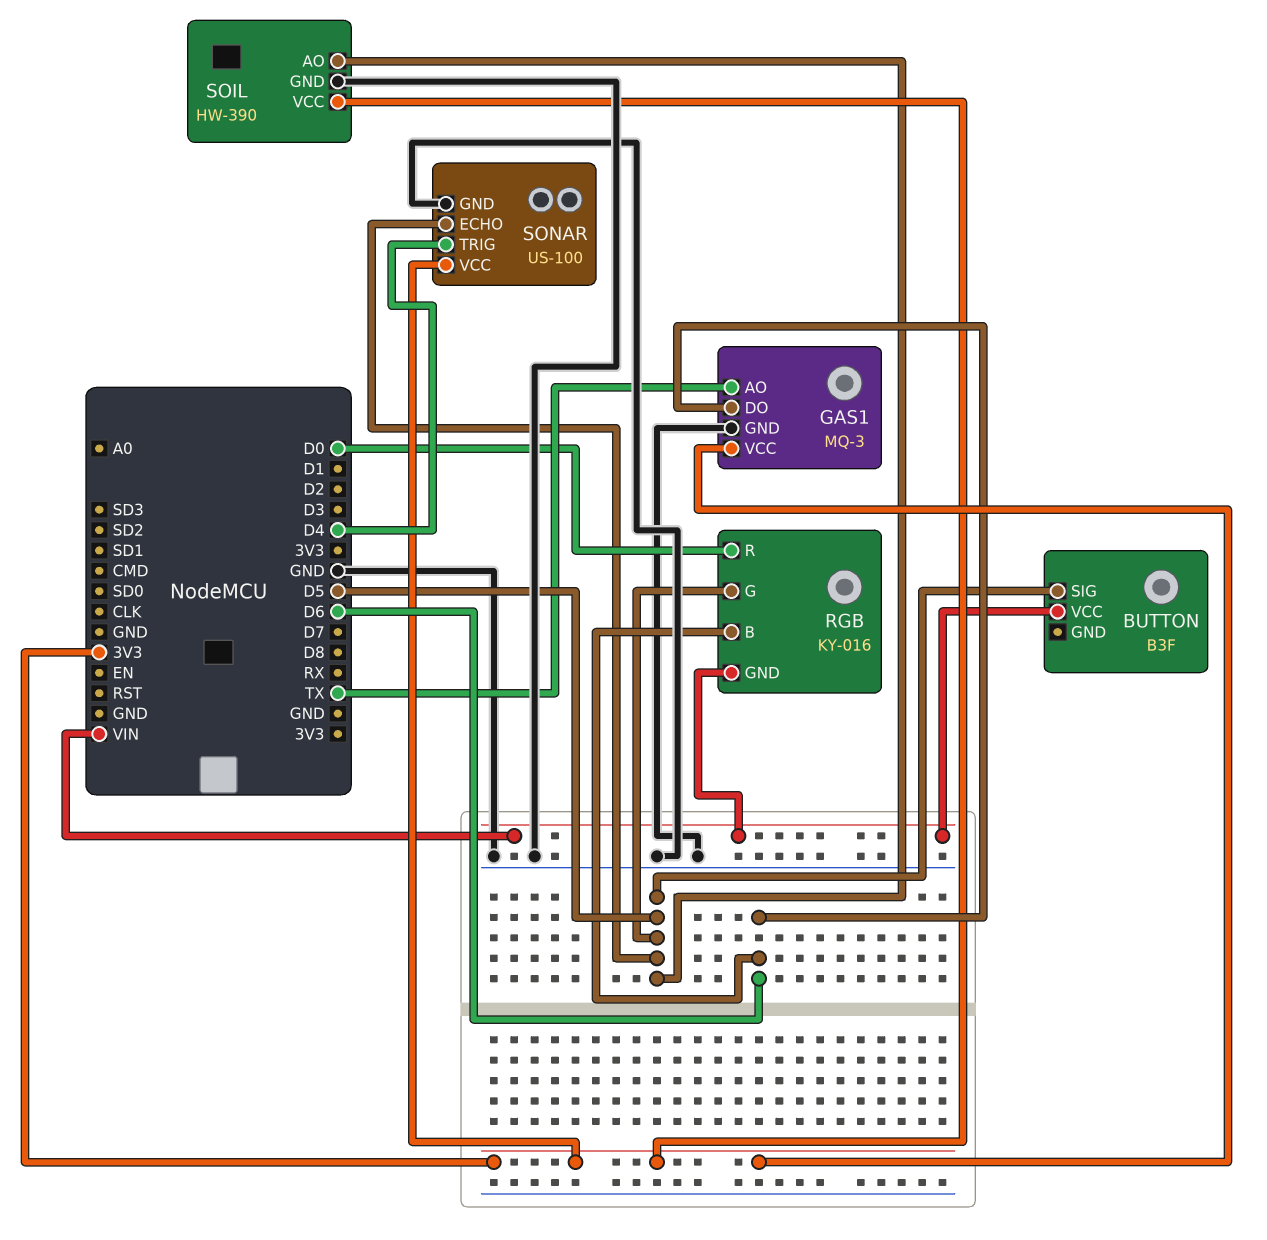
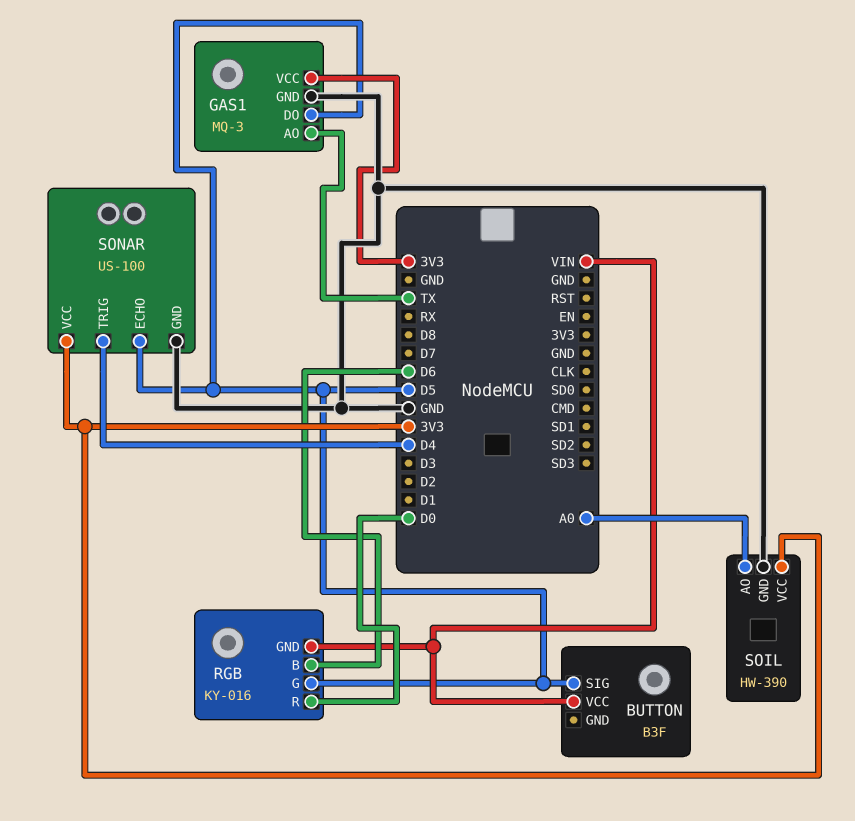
GAS1 pin DO: D6 -> D5
SOIL pin AO: D5 -> A0

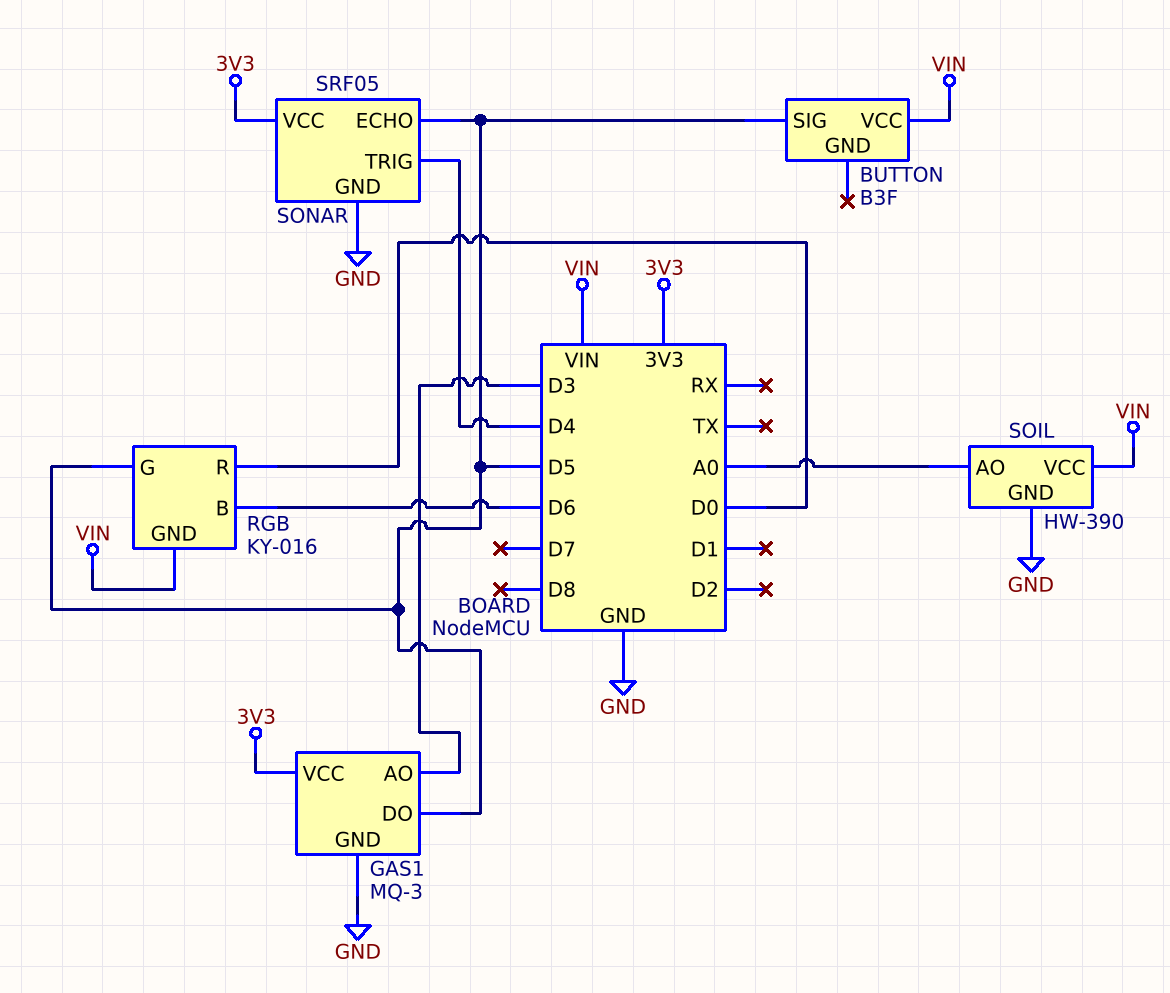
GAS1 pin AO: TX -> D3
SOIL pin VCC: 3V3 -> VIN
SONAR: US-100 -> SRF05

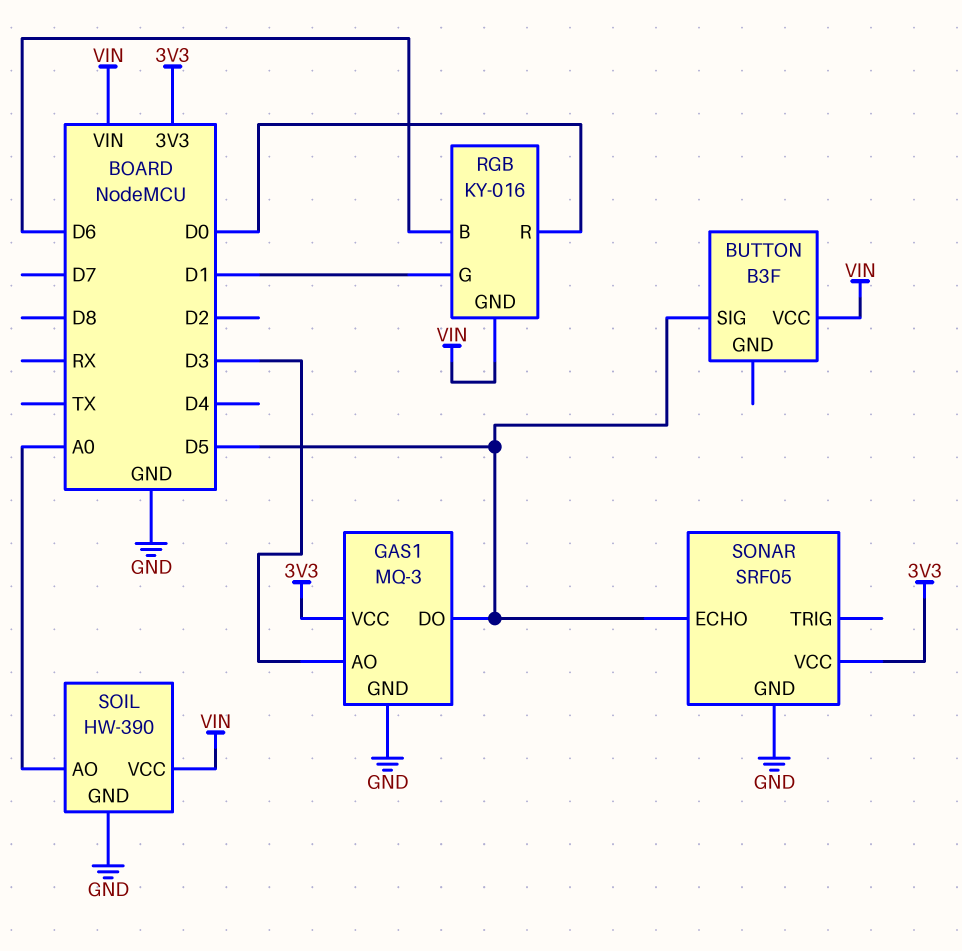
RGB pin G: D5 -> D1
SONAR pin TRIG: D4 -> none

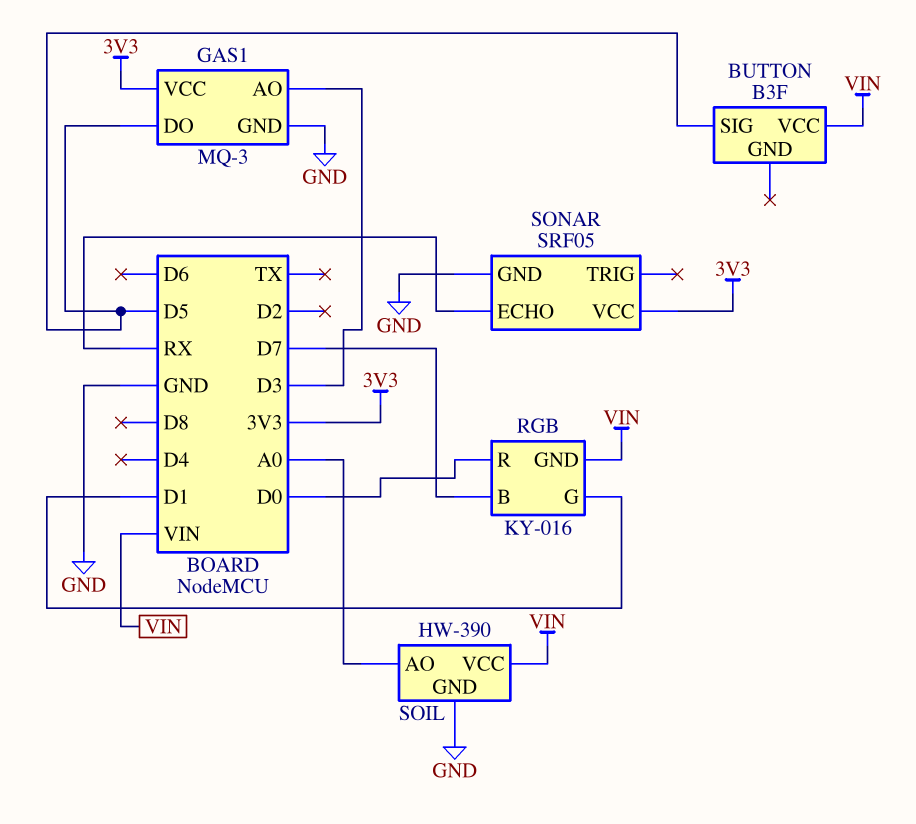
RGB pin B: D6 -> D7
SONAR pin ECHO: D5 -> RX

